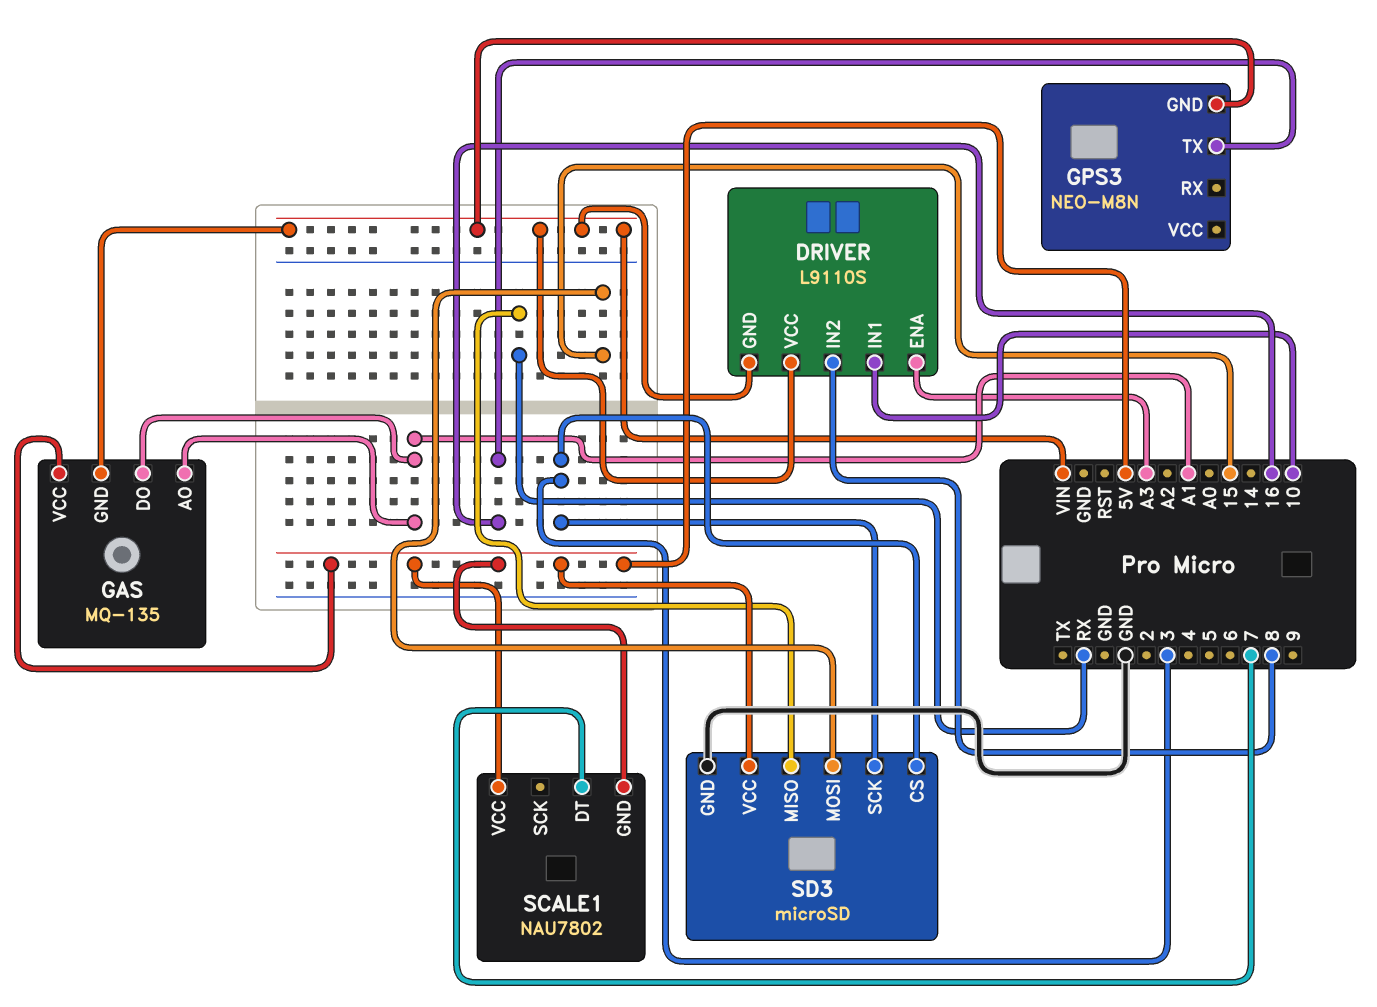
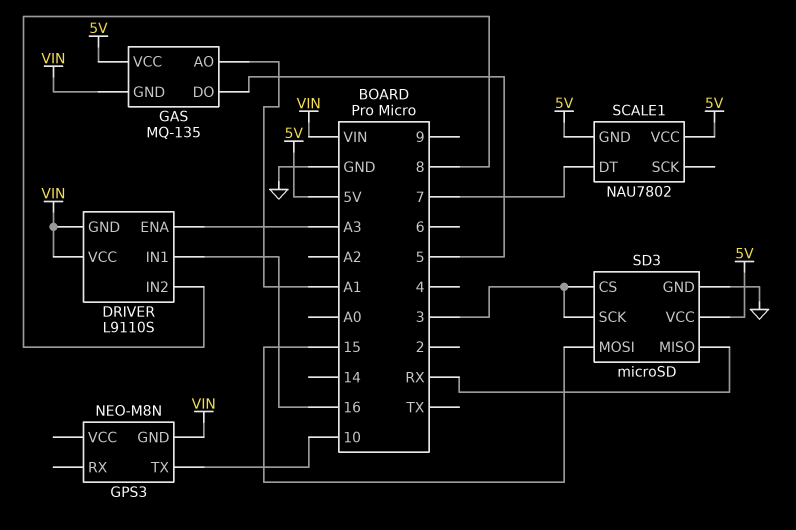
DRIVER pin IN1: 10 -> 16
GAS pin DO: A1 -> 5
GPS3 pin TX: 16 -> 10

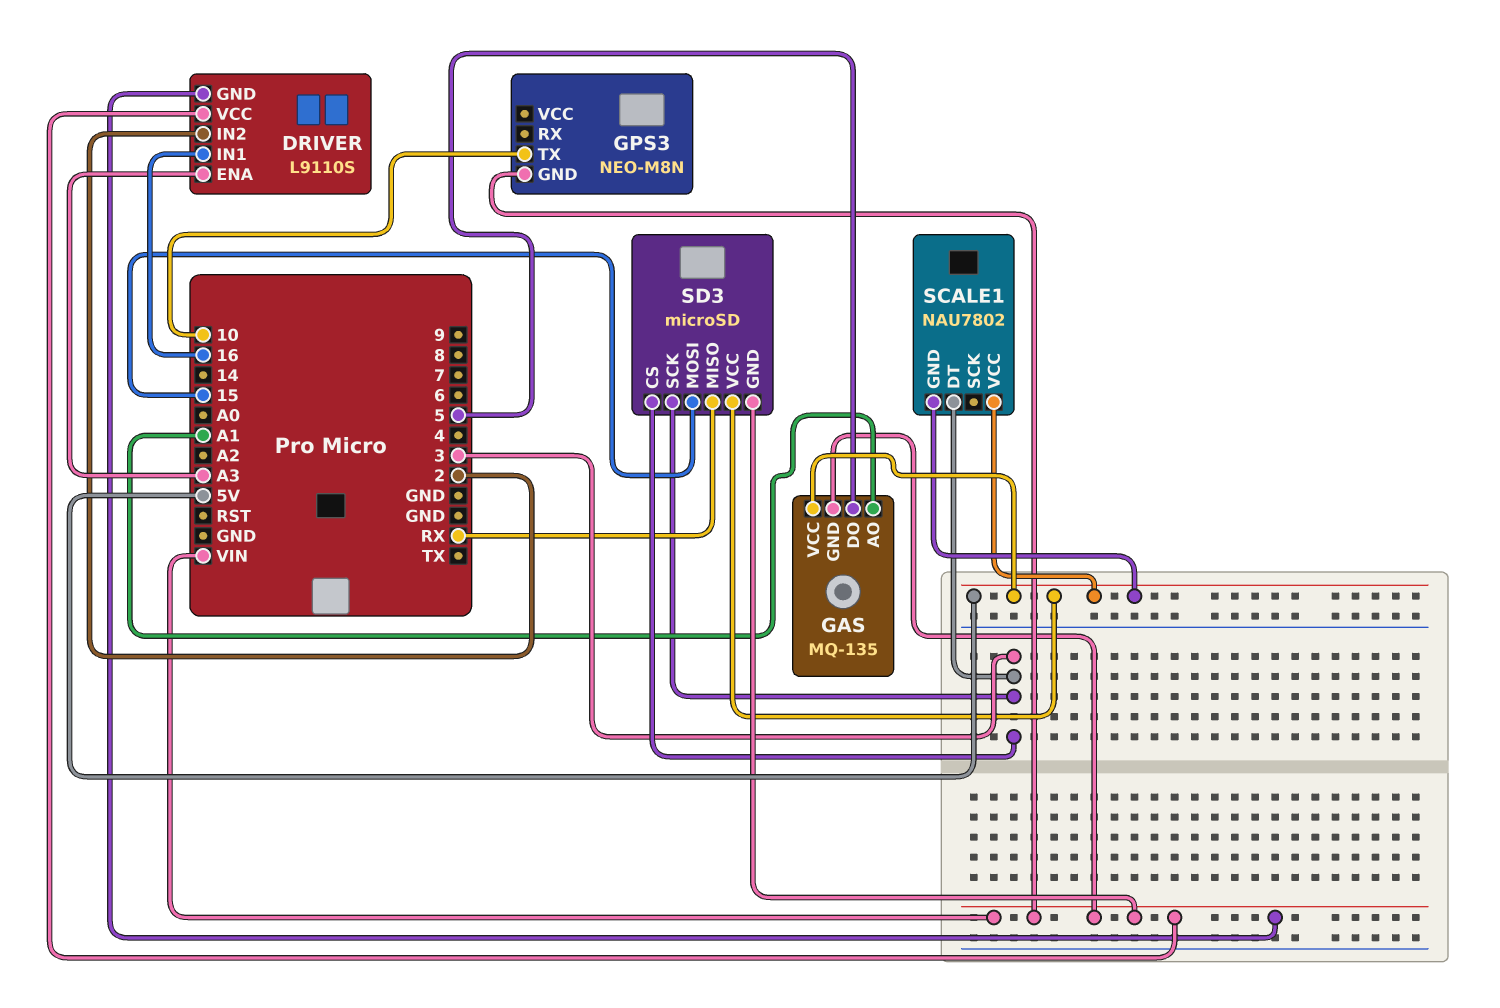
DRIVER pin IN2: 8 -> 2
SCALE1 pin DT: 7 -> 3
SD3 pin GND: GND -> VIN

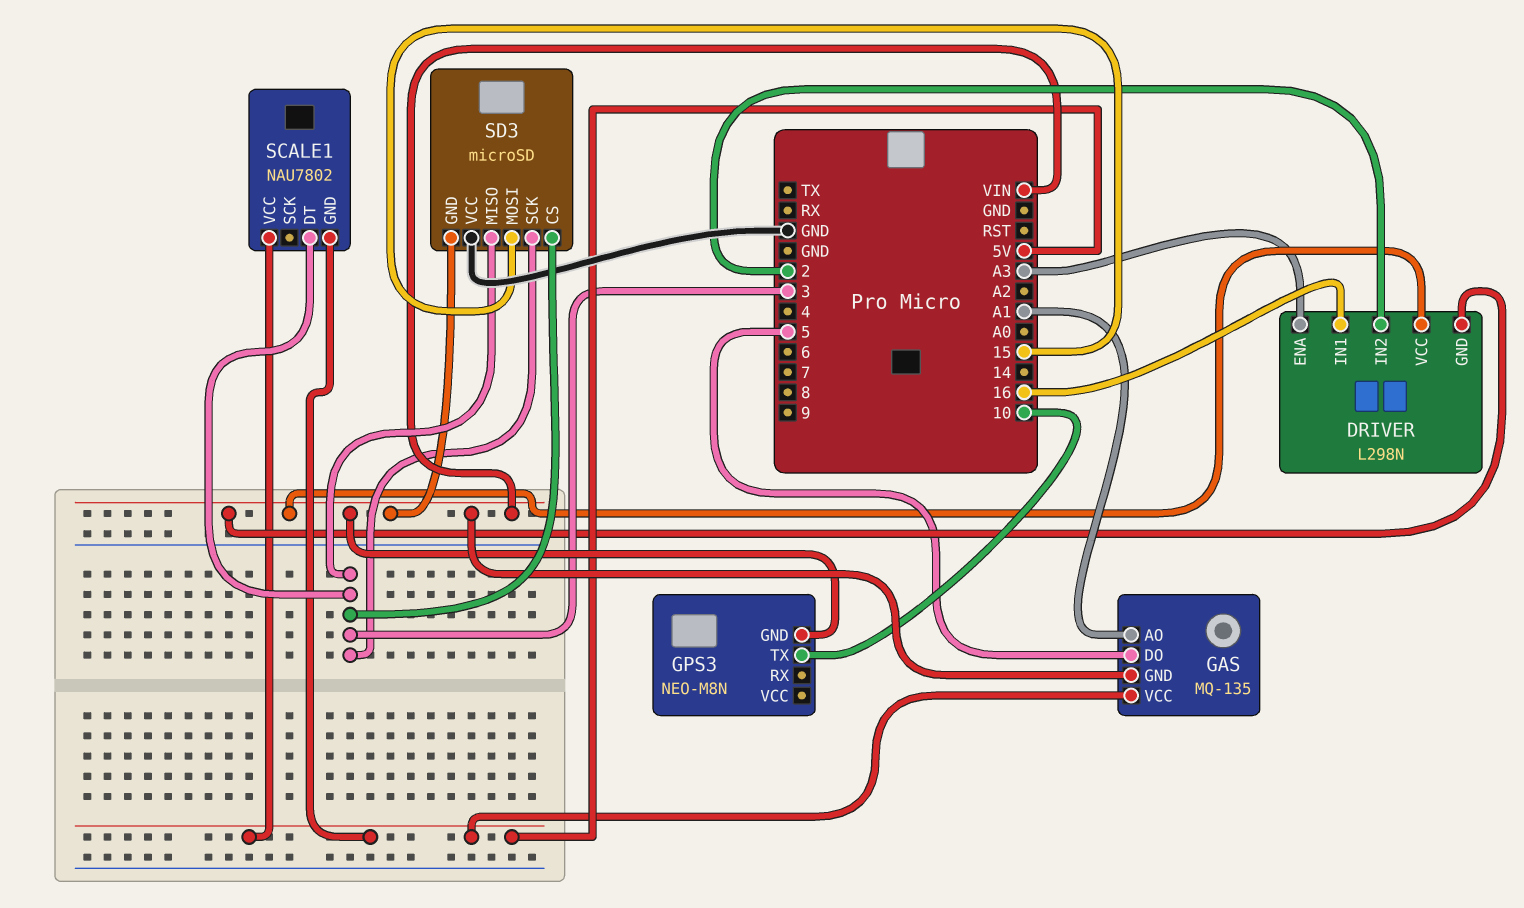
DRIVER: L9110S -> L298N
SD3 pin MISO: RX -> 3
SD3 pin VCC: 5V -> GND

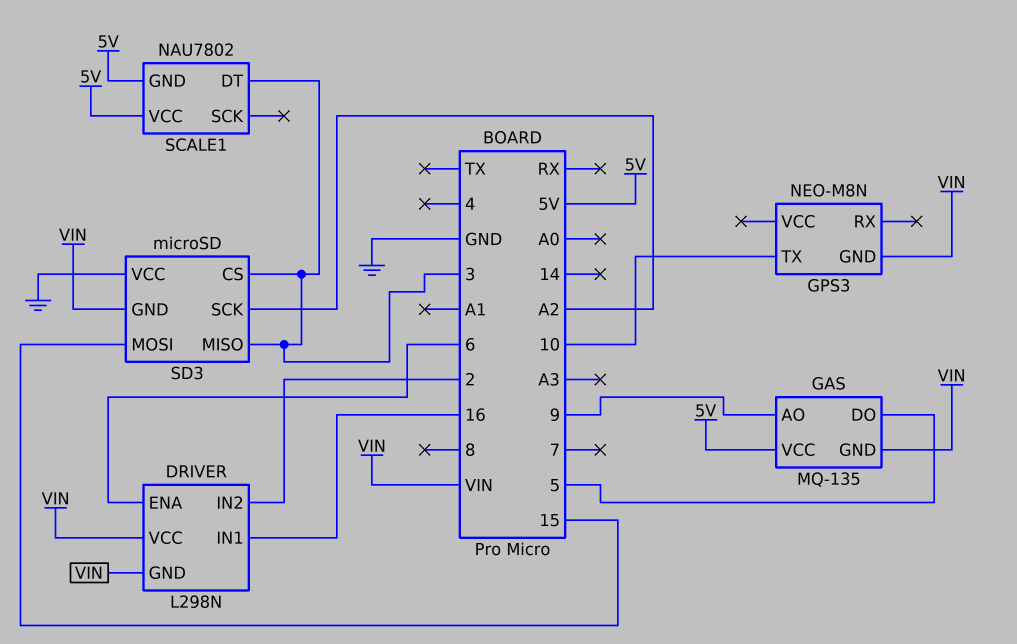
DRIVER pin ENA: A3 -> 6
GAS pin AO: A1 -> 9
SD3 pin SCK: 3 -> A2

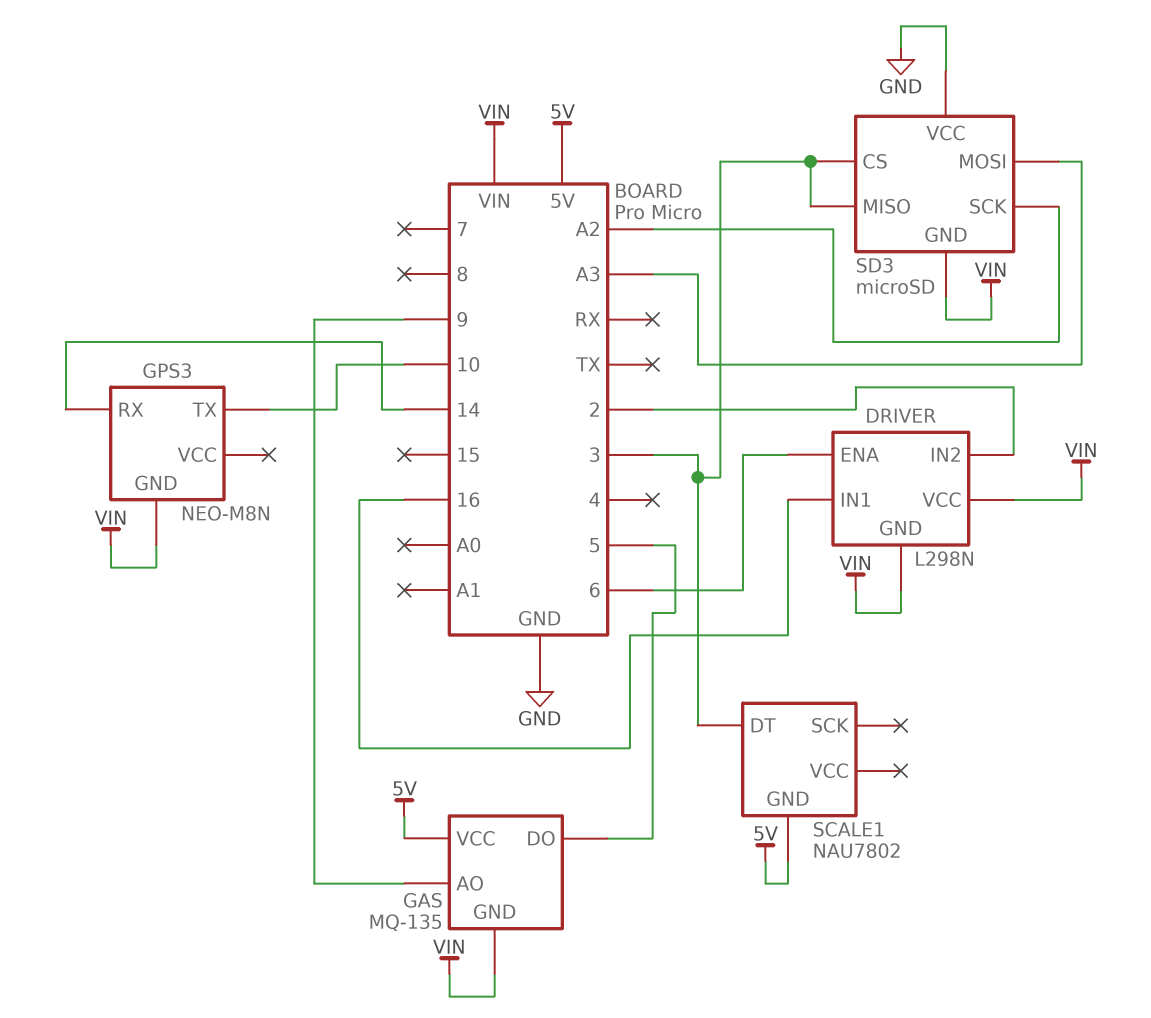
GPS3 pin RX: none -> 14
SCALE1 pin VCC: 5V -> none
SD3 pin MOSI: 15 -> A3

